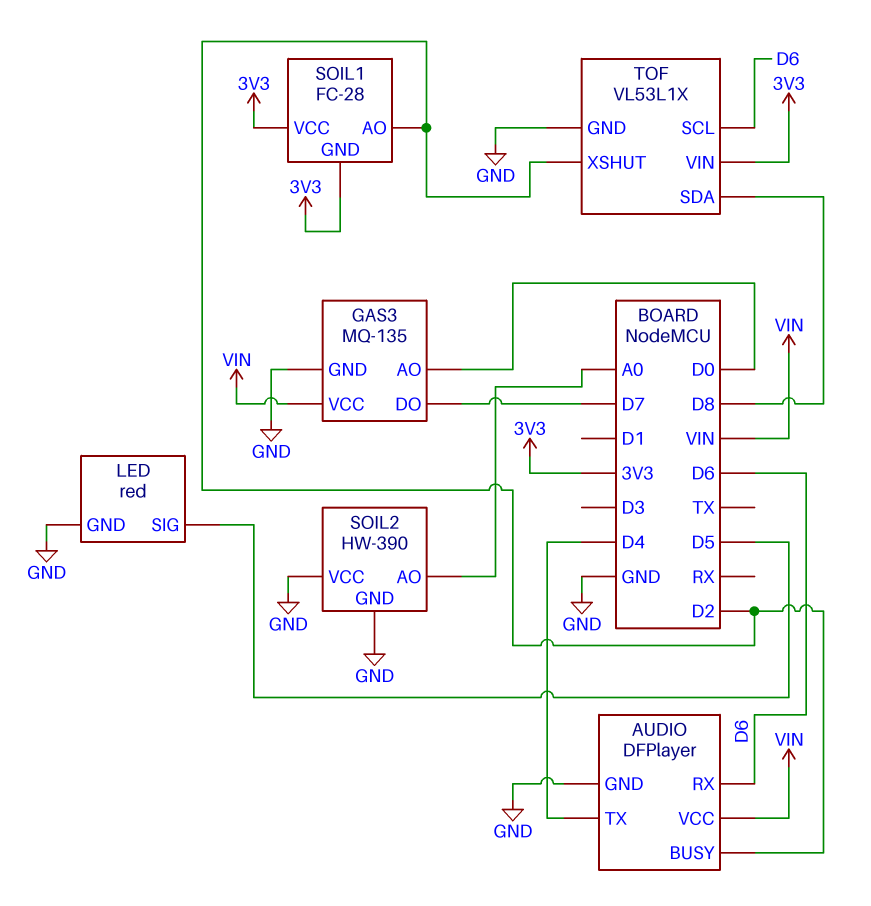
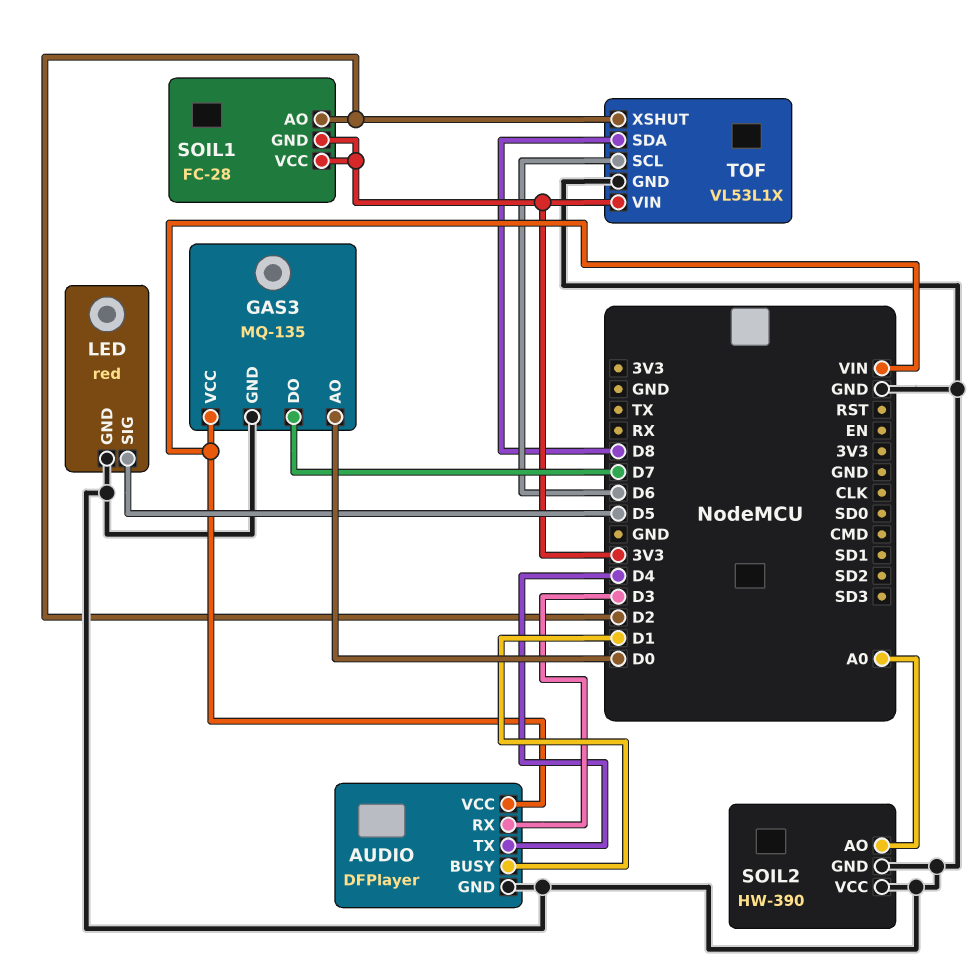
AUDIO pin BUSY: D2 -> D1
AUDIO pin RX: D6 -> D3

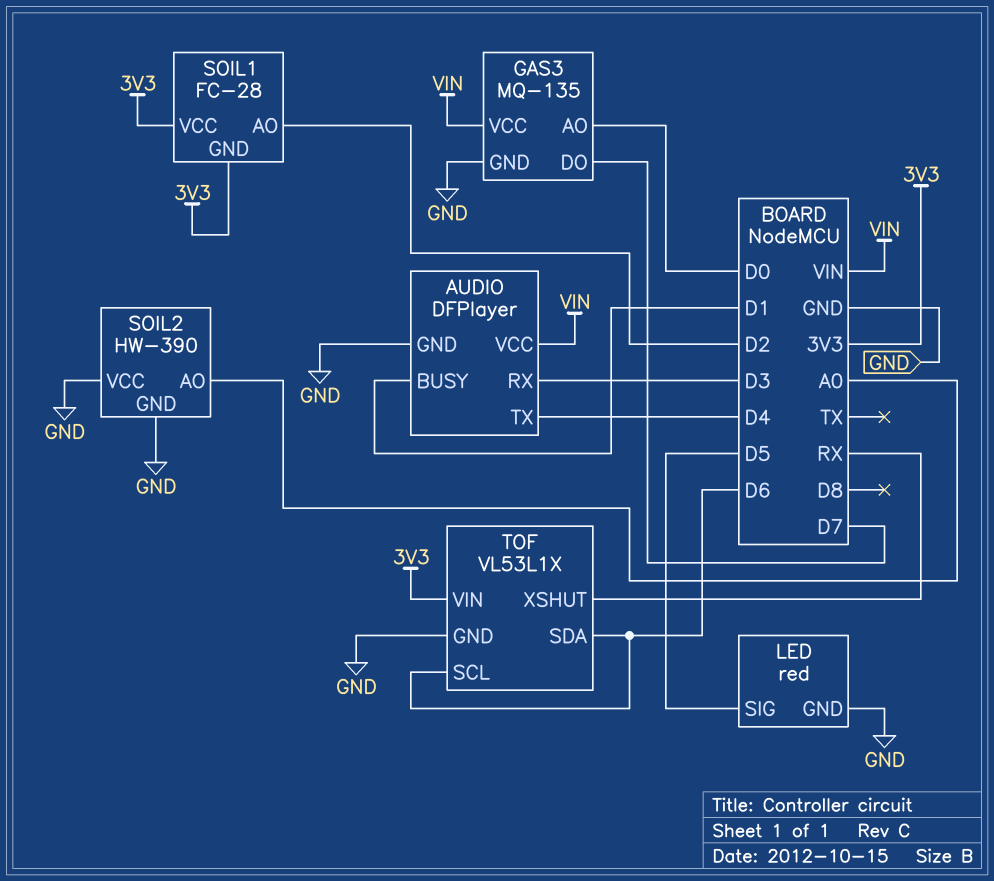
TOF pin SDA: D8 -> D6
TOF pin XSHUT: D2 -> RX

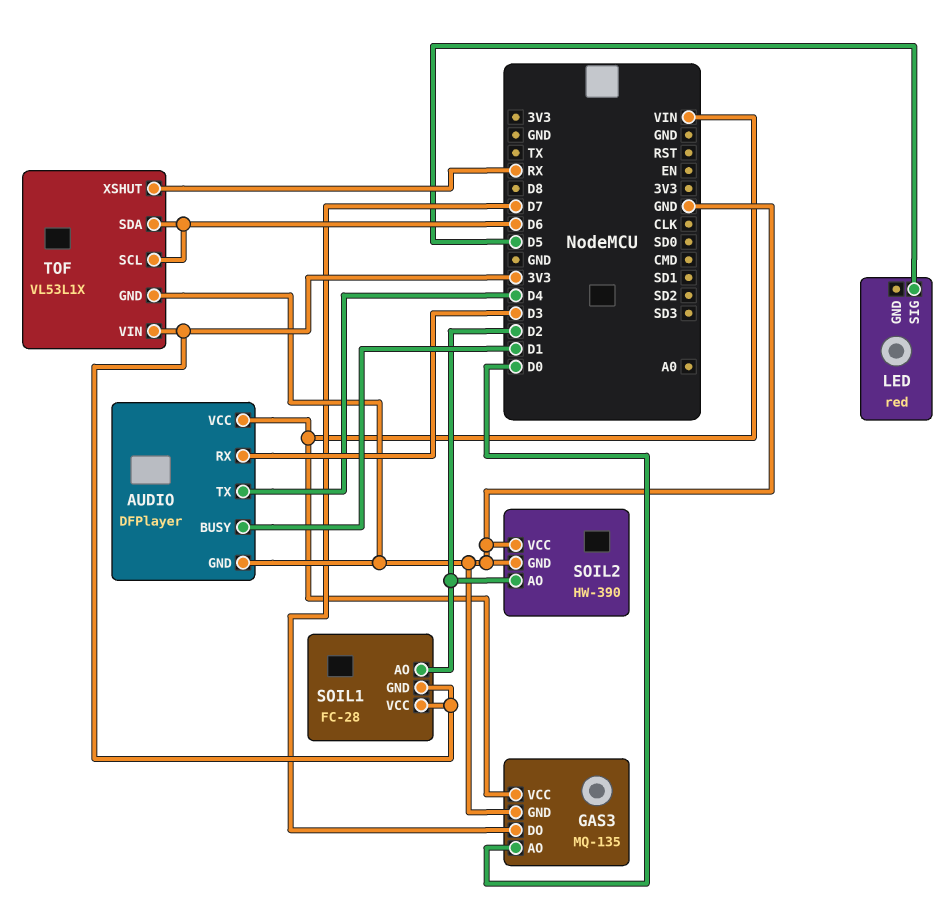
LED pin GND: GND -> none
SOIL2 pin AO: A0 -> D2

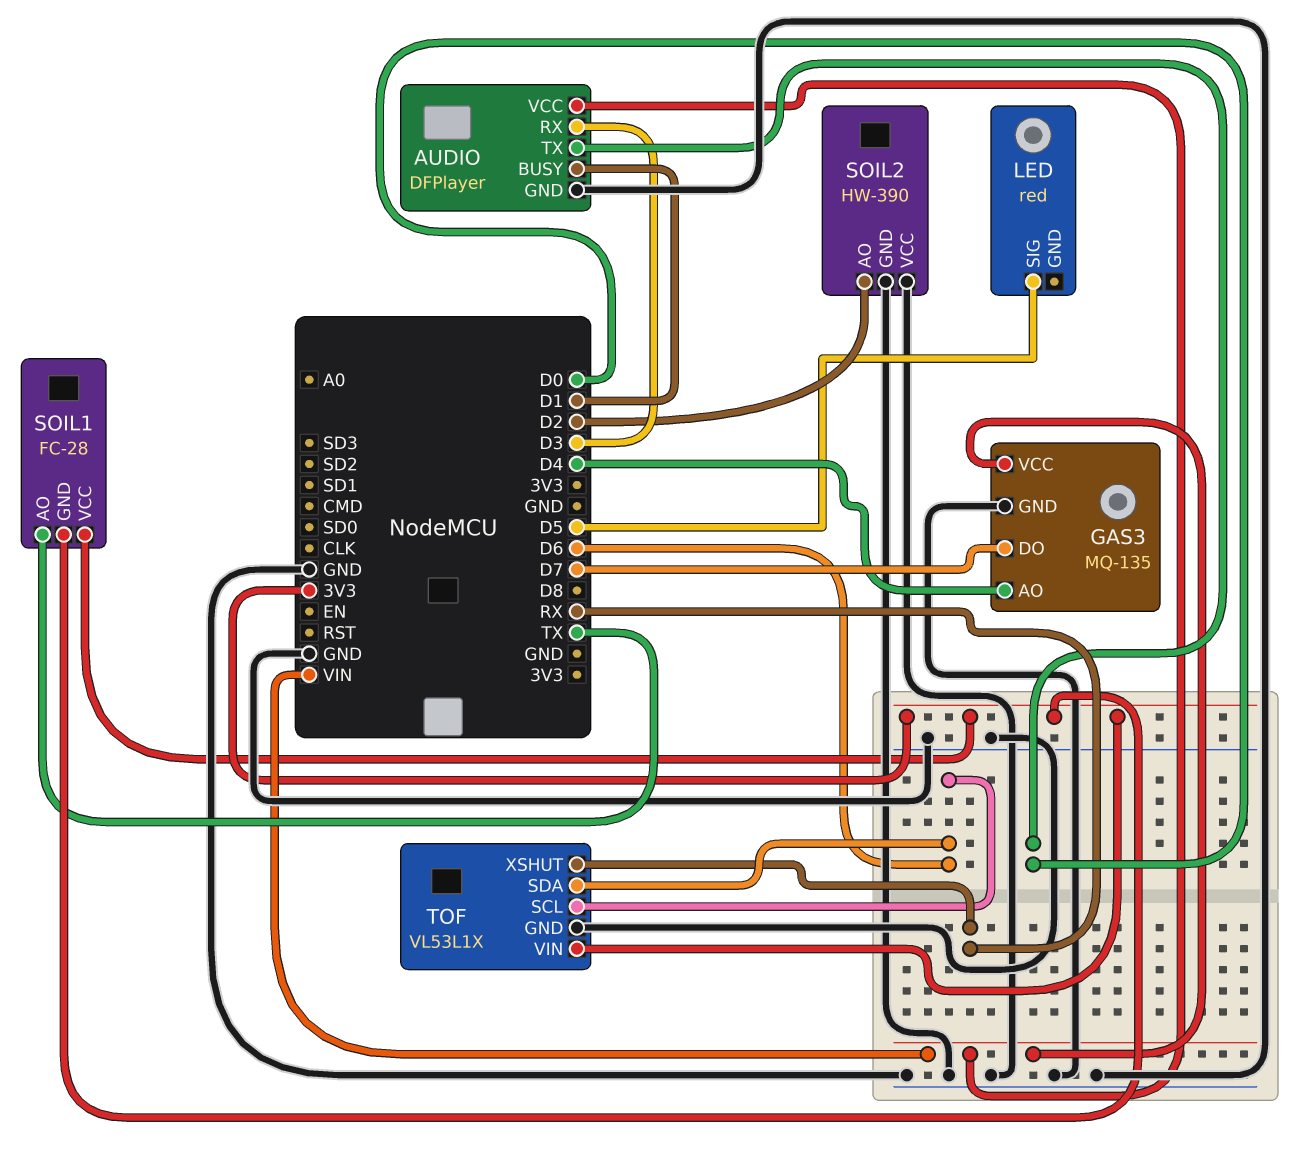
AUDIO pin TX: D4 -> D0
GAS3 pin AO: D0 -> D4
SOIL1 pin AO: D2 -> TX

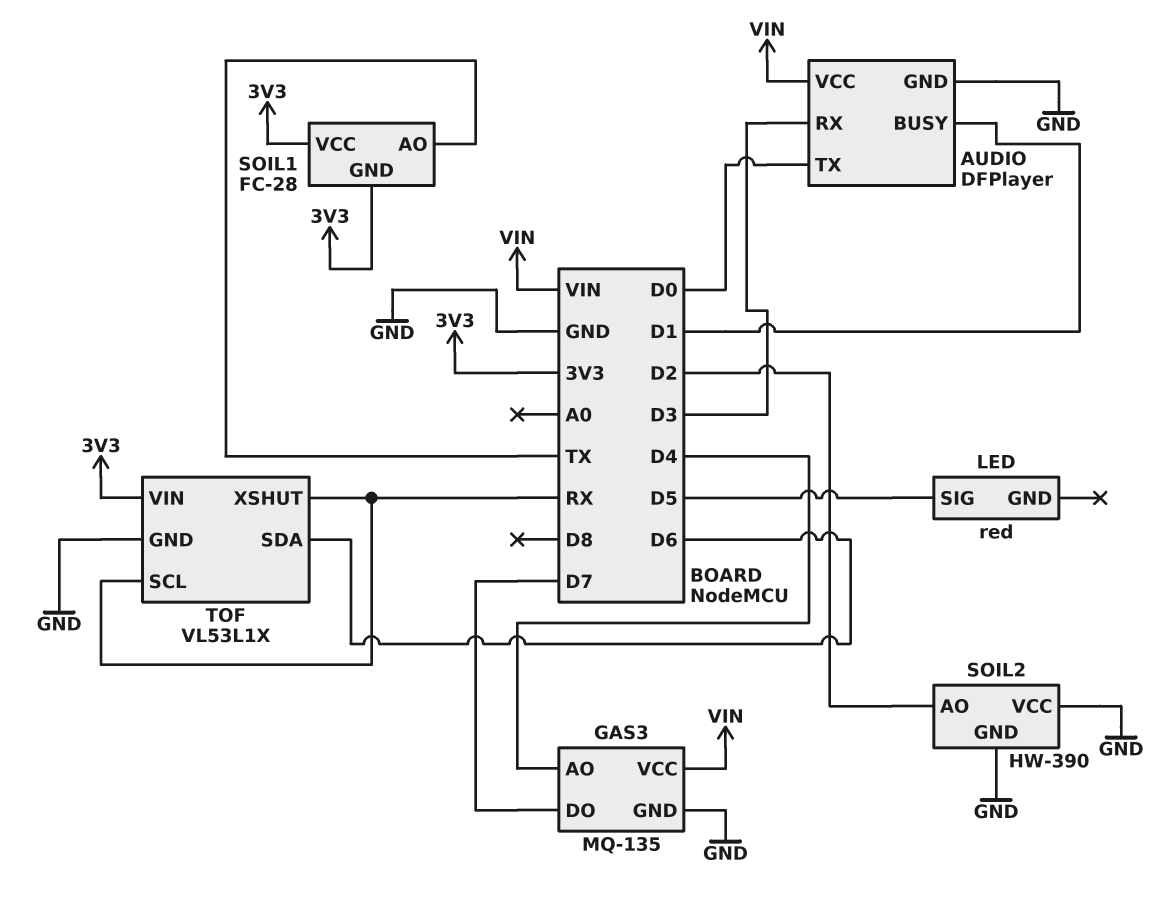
TOF pin SCL: D6 -> RX

